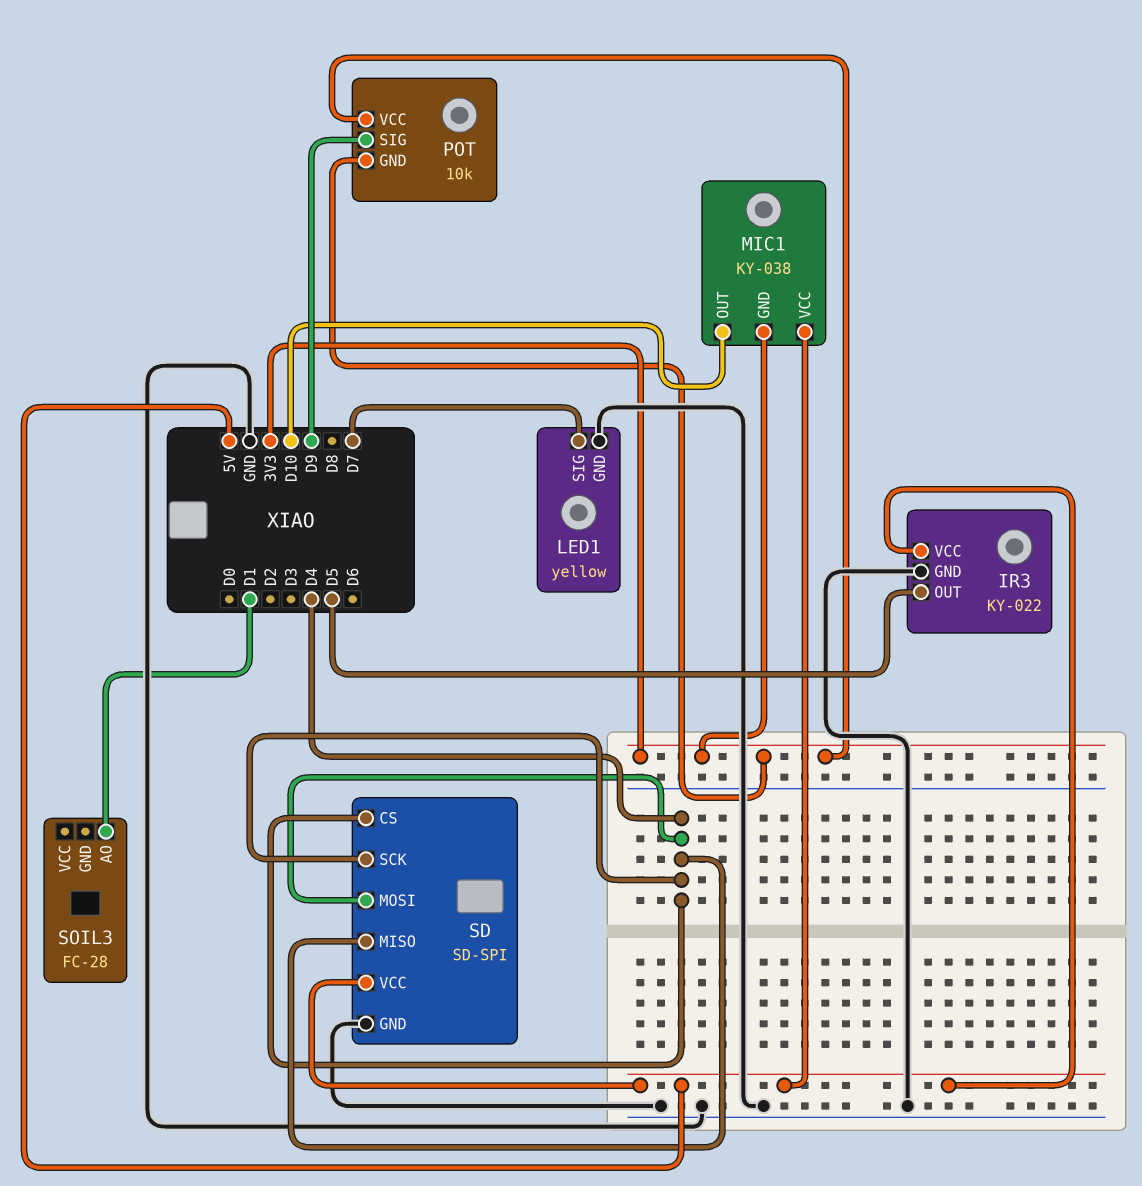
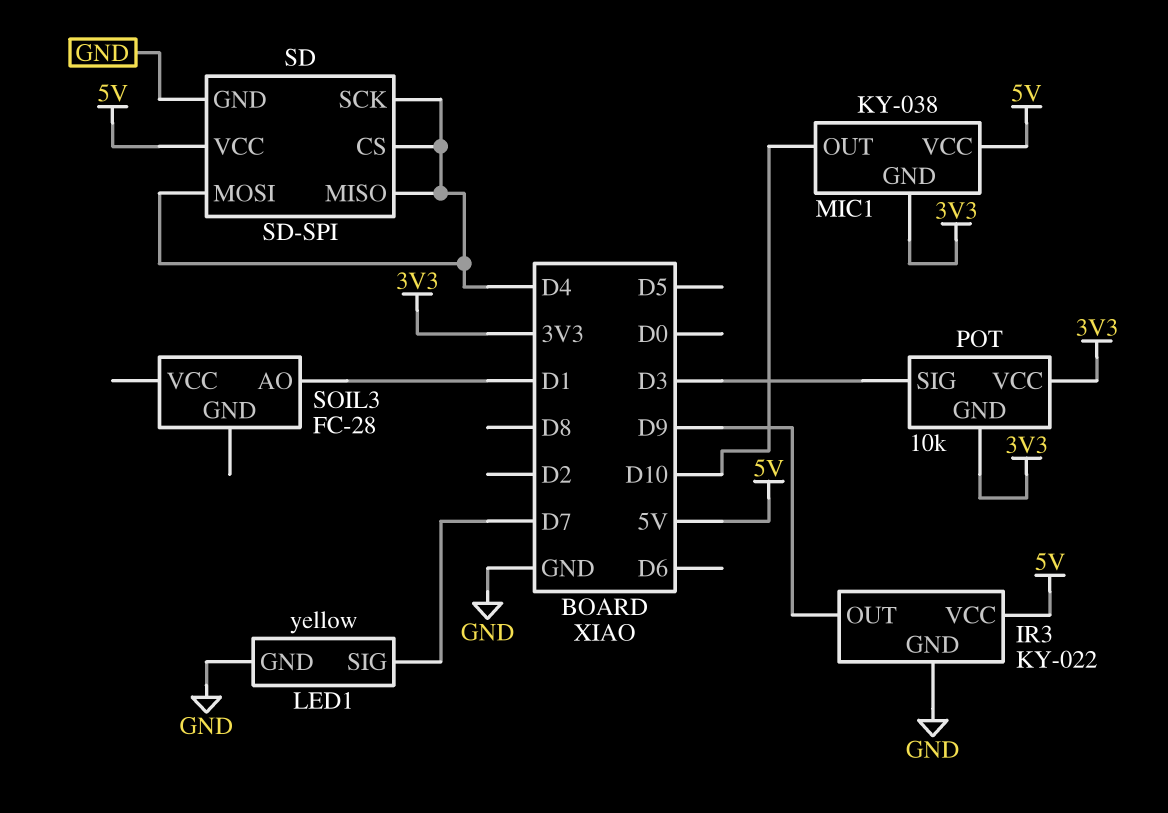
IR3 pin OUT: D5 -> D9
POT pin SIG: D9 -> D3

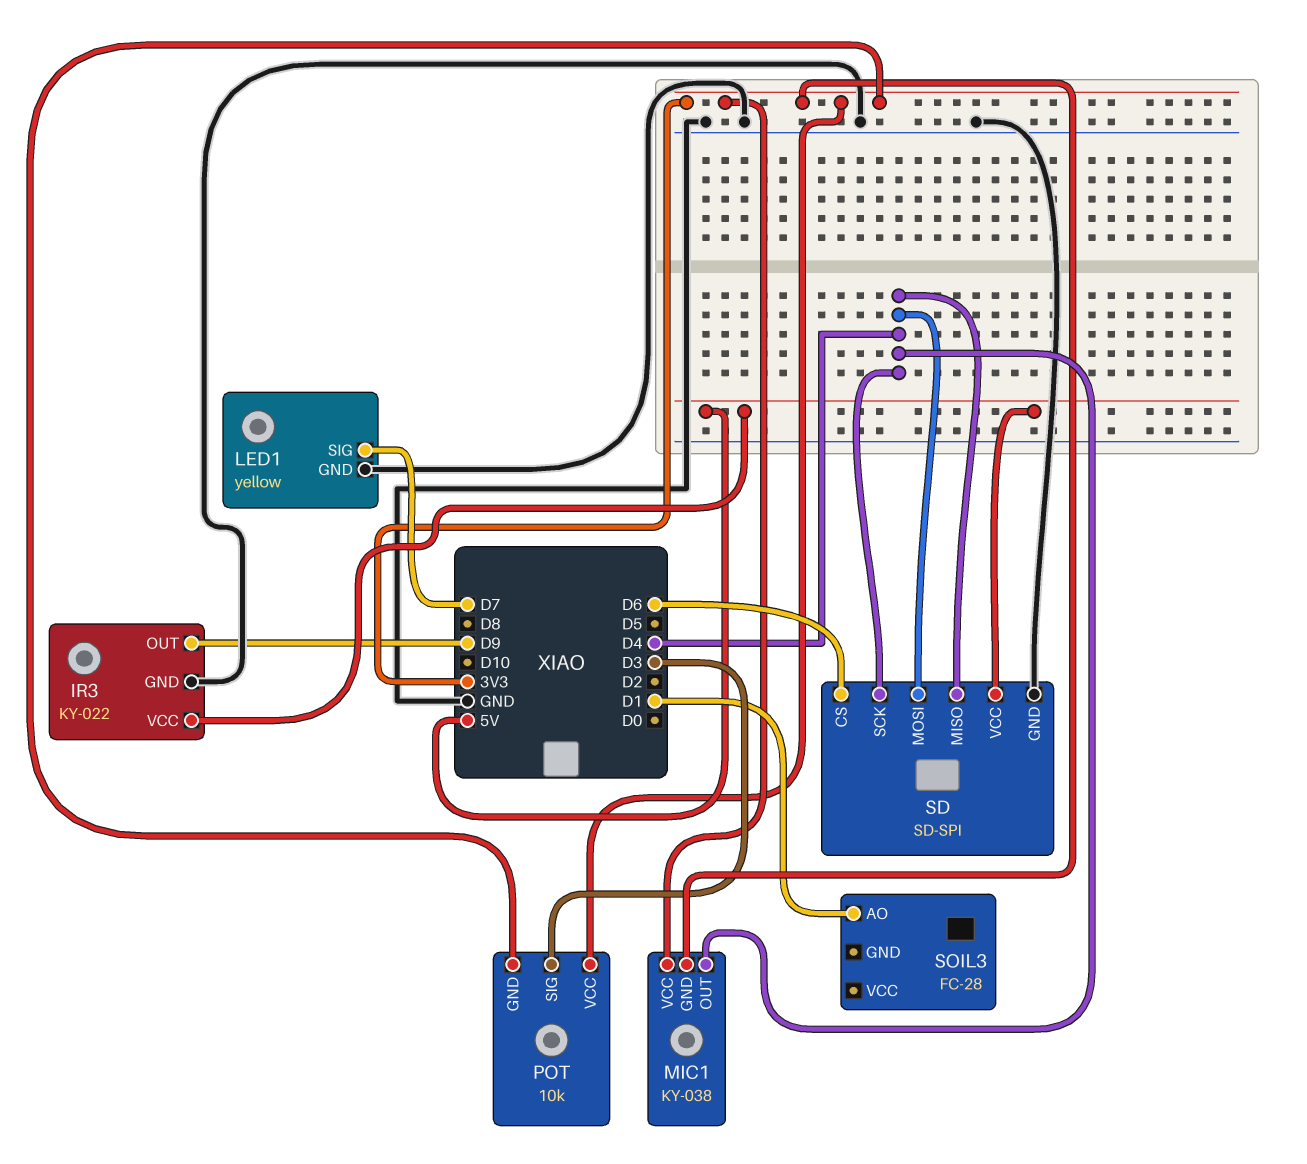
MIC1 pin OUT: D10 -> D4
MIC1 pin VCC: 5V -> 3V3
SD pin CS: D4 -> D6

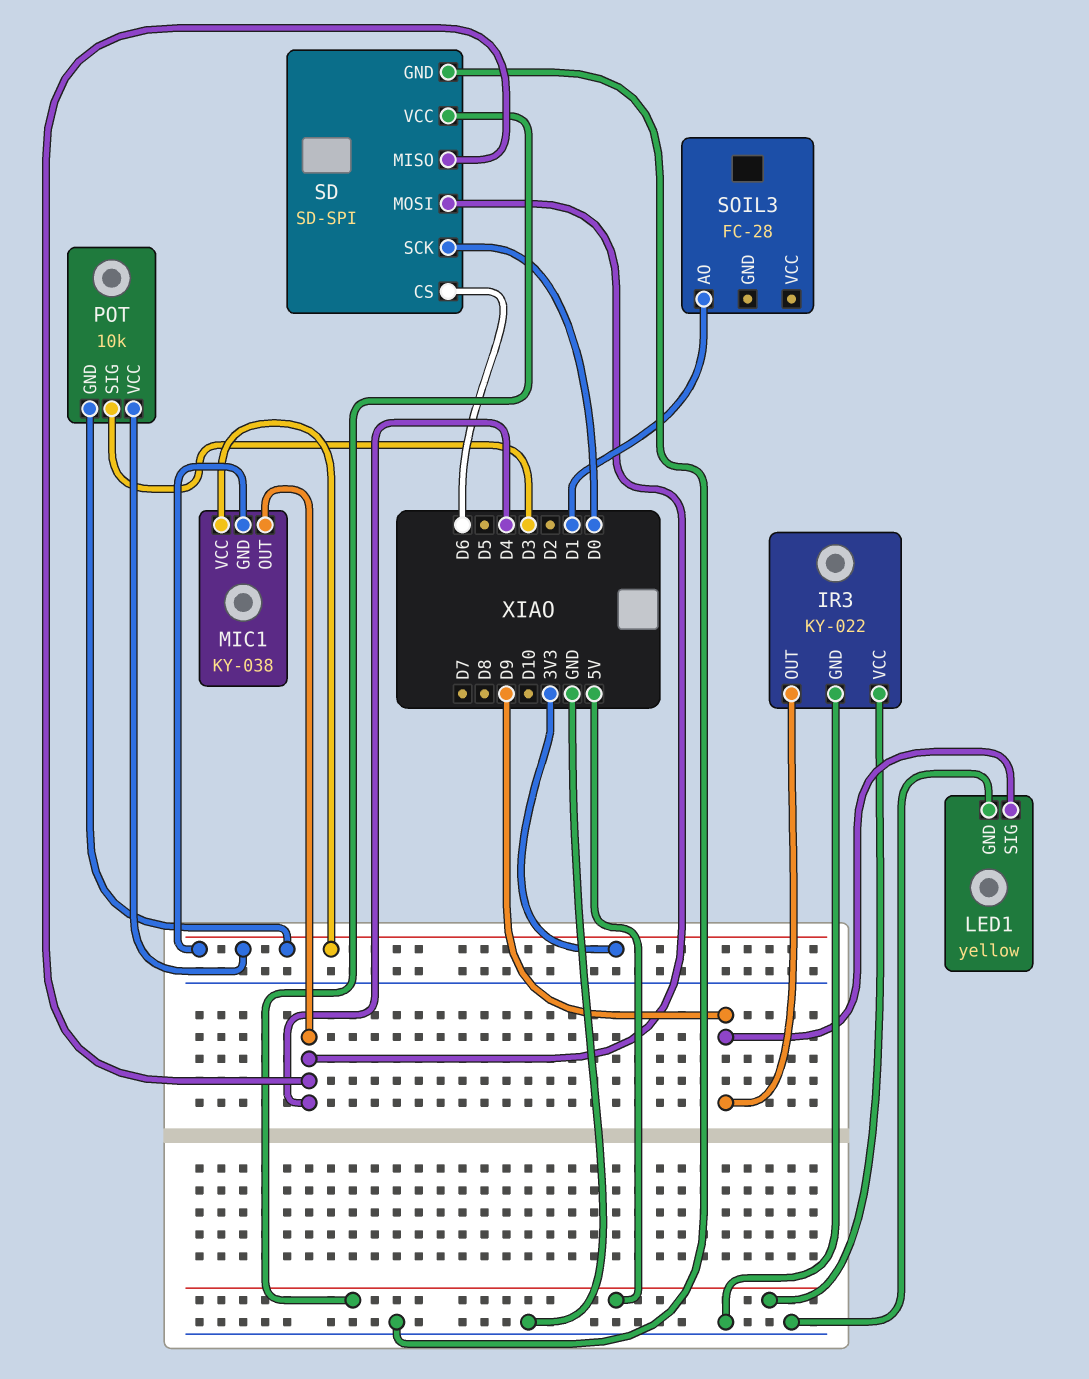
LED1 pin SIG: D7 -> D9
SD pin SCK: D4 -> D0

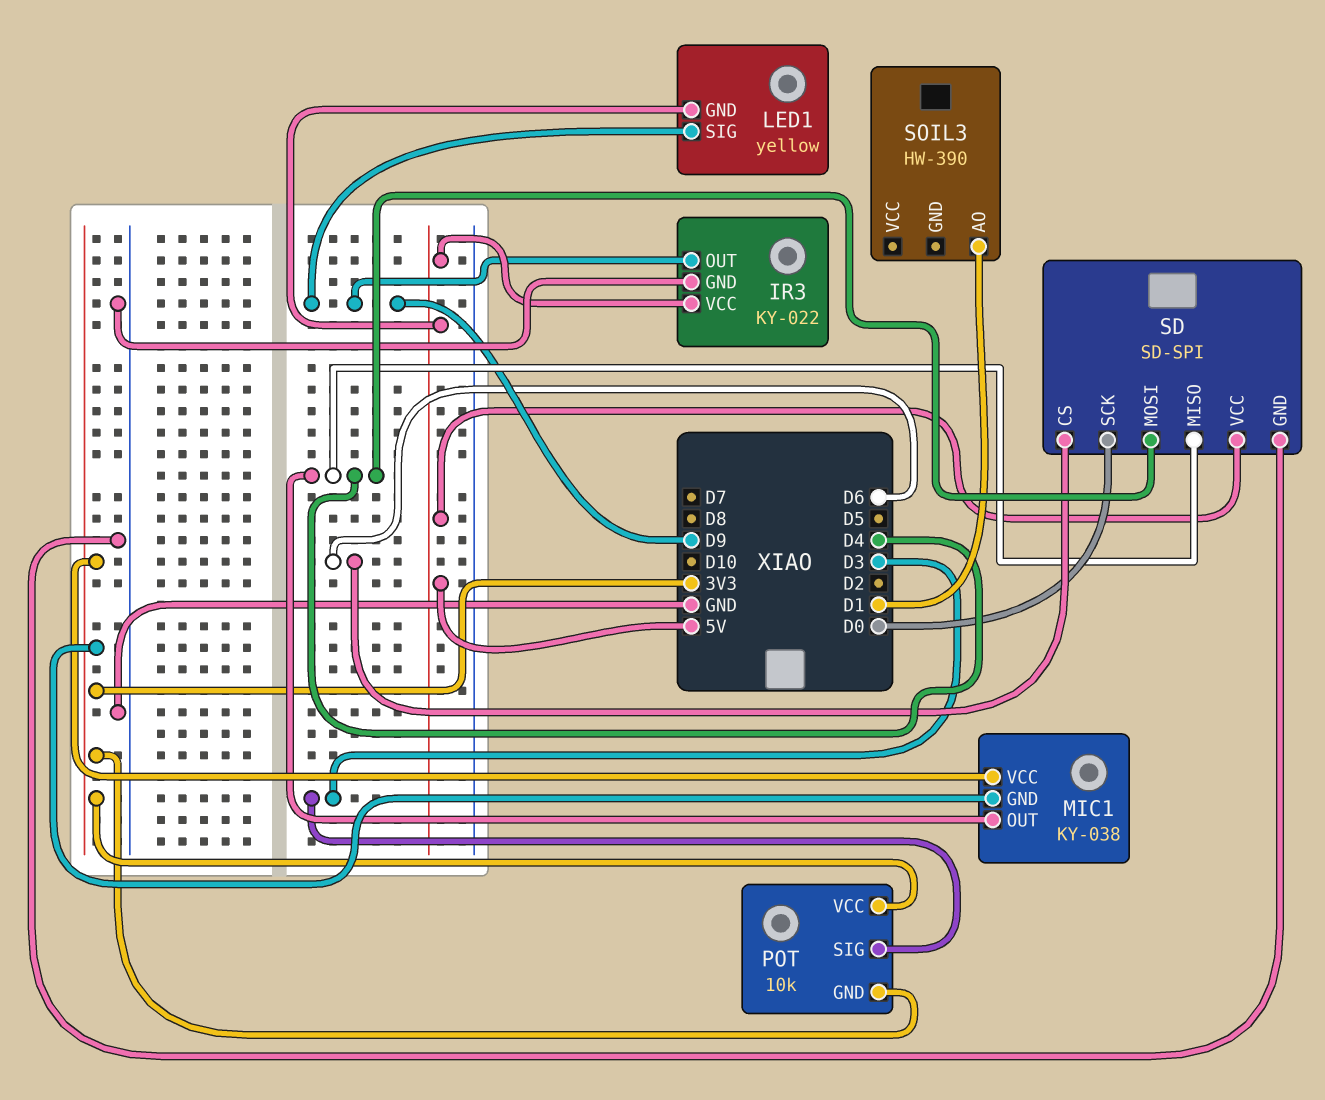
LED1 pin GND: GND -> 5V
SOIL3: FC-28 -> HW-390

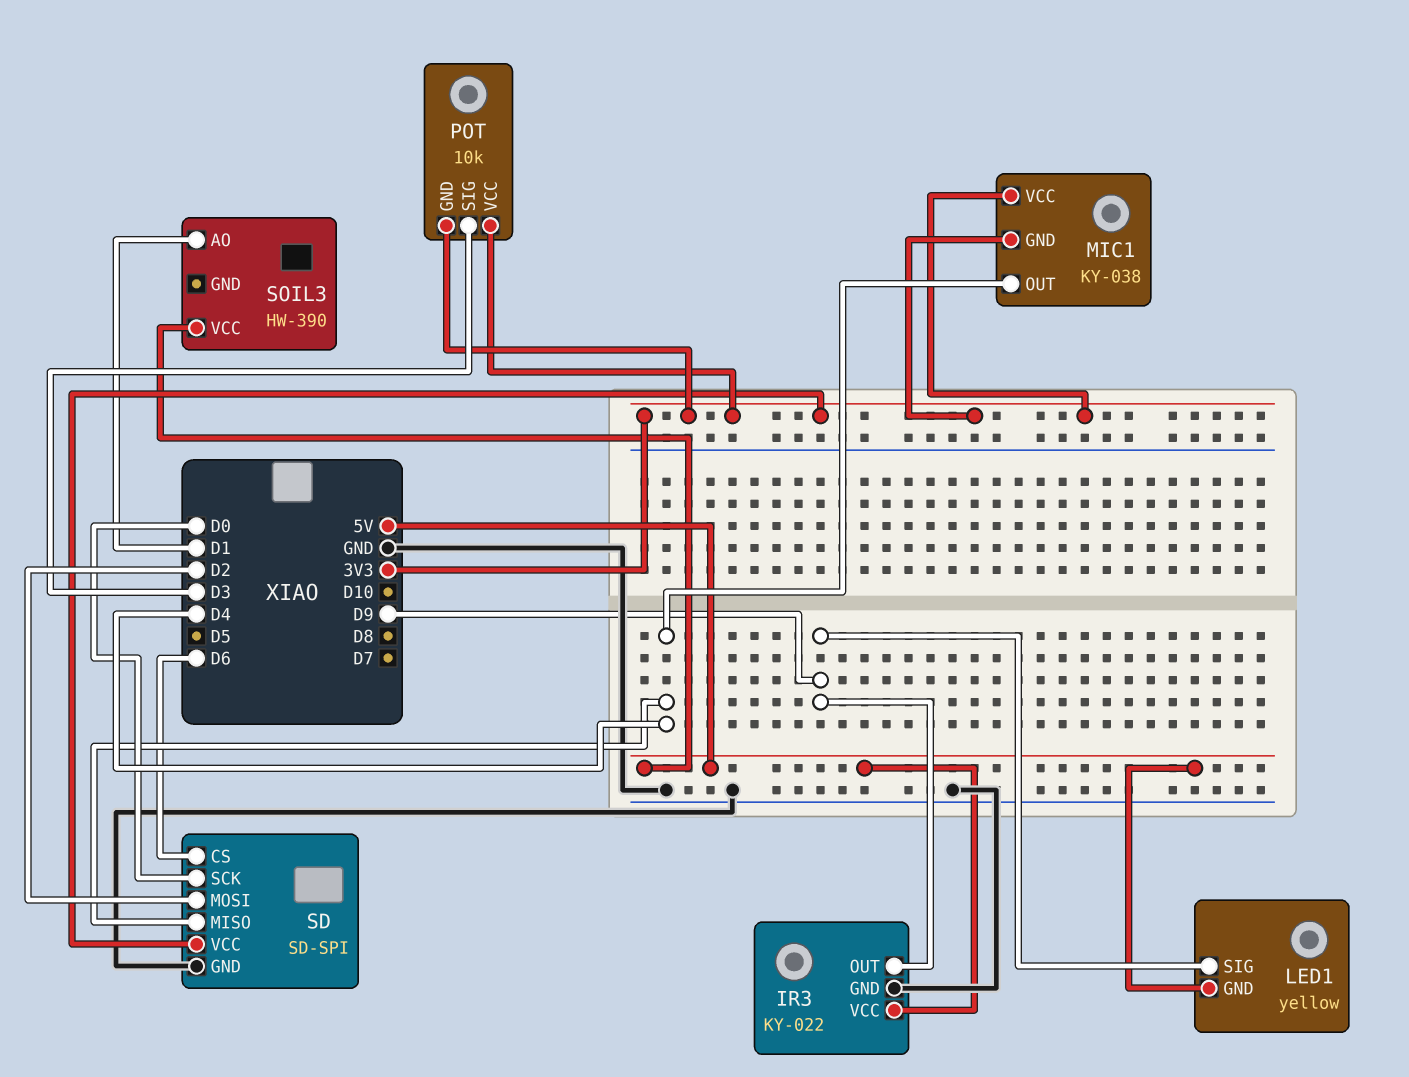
SD pin MOSI: D4 -> D2
SD pin VCC: 5V -> 3V3
SOIL3 pin VCC: none -> 5V

